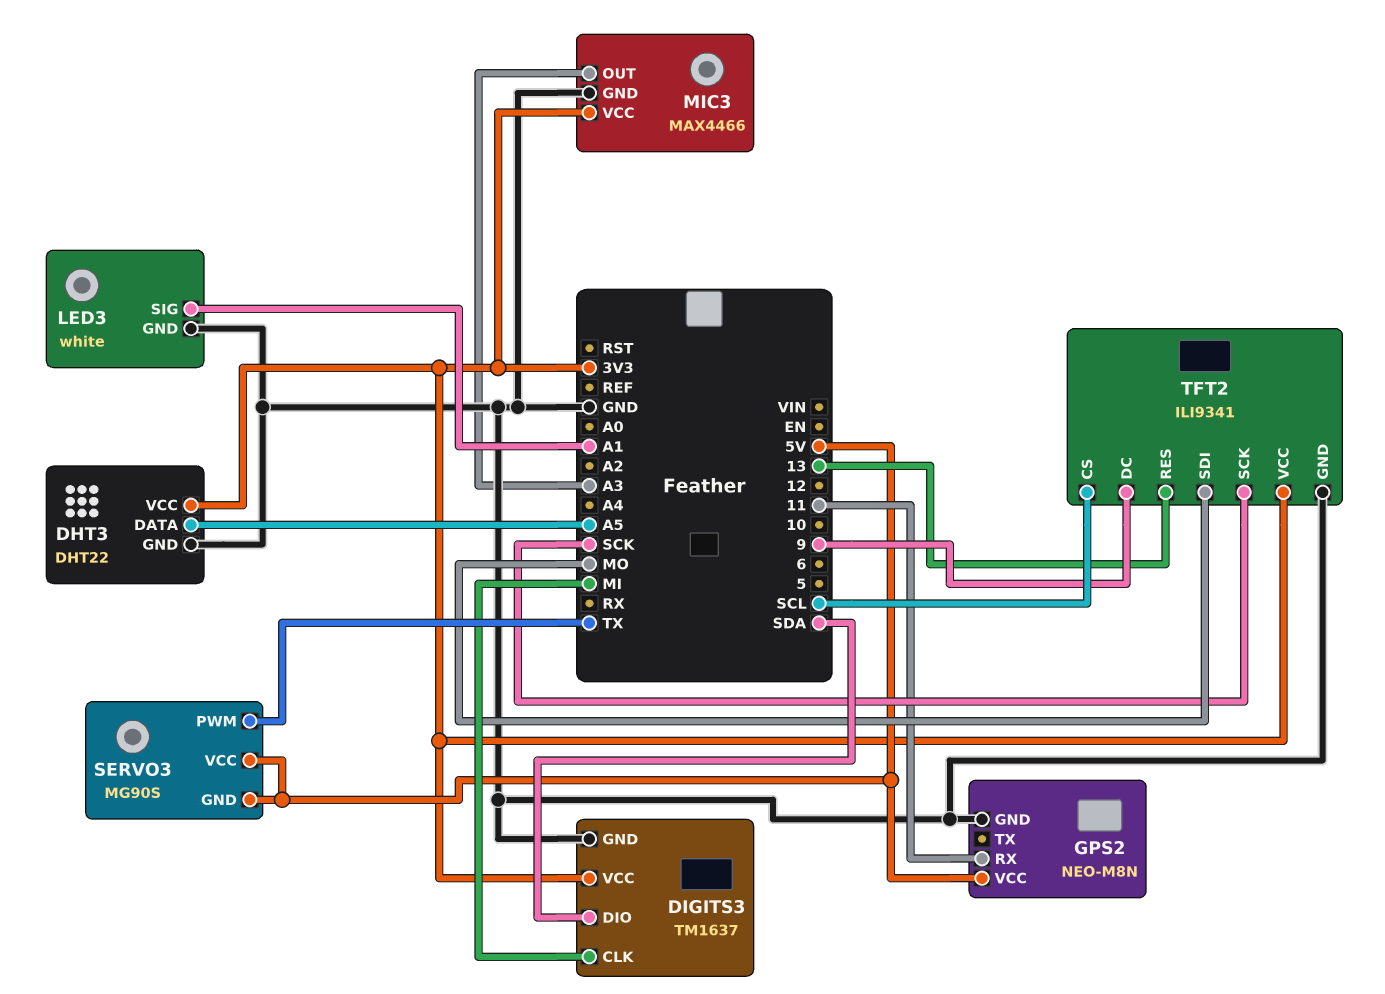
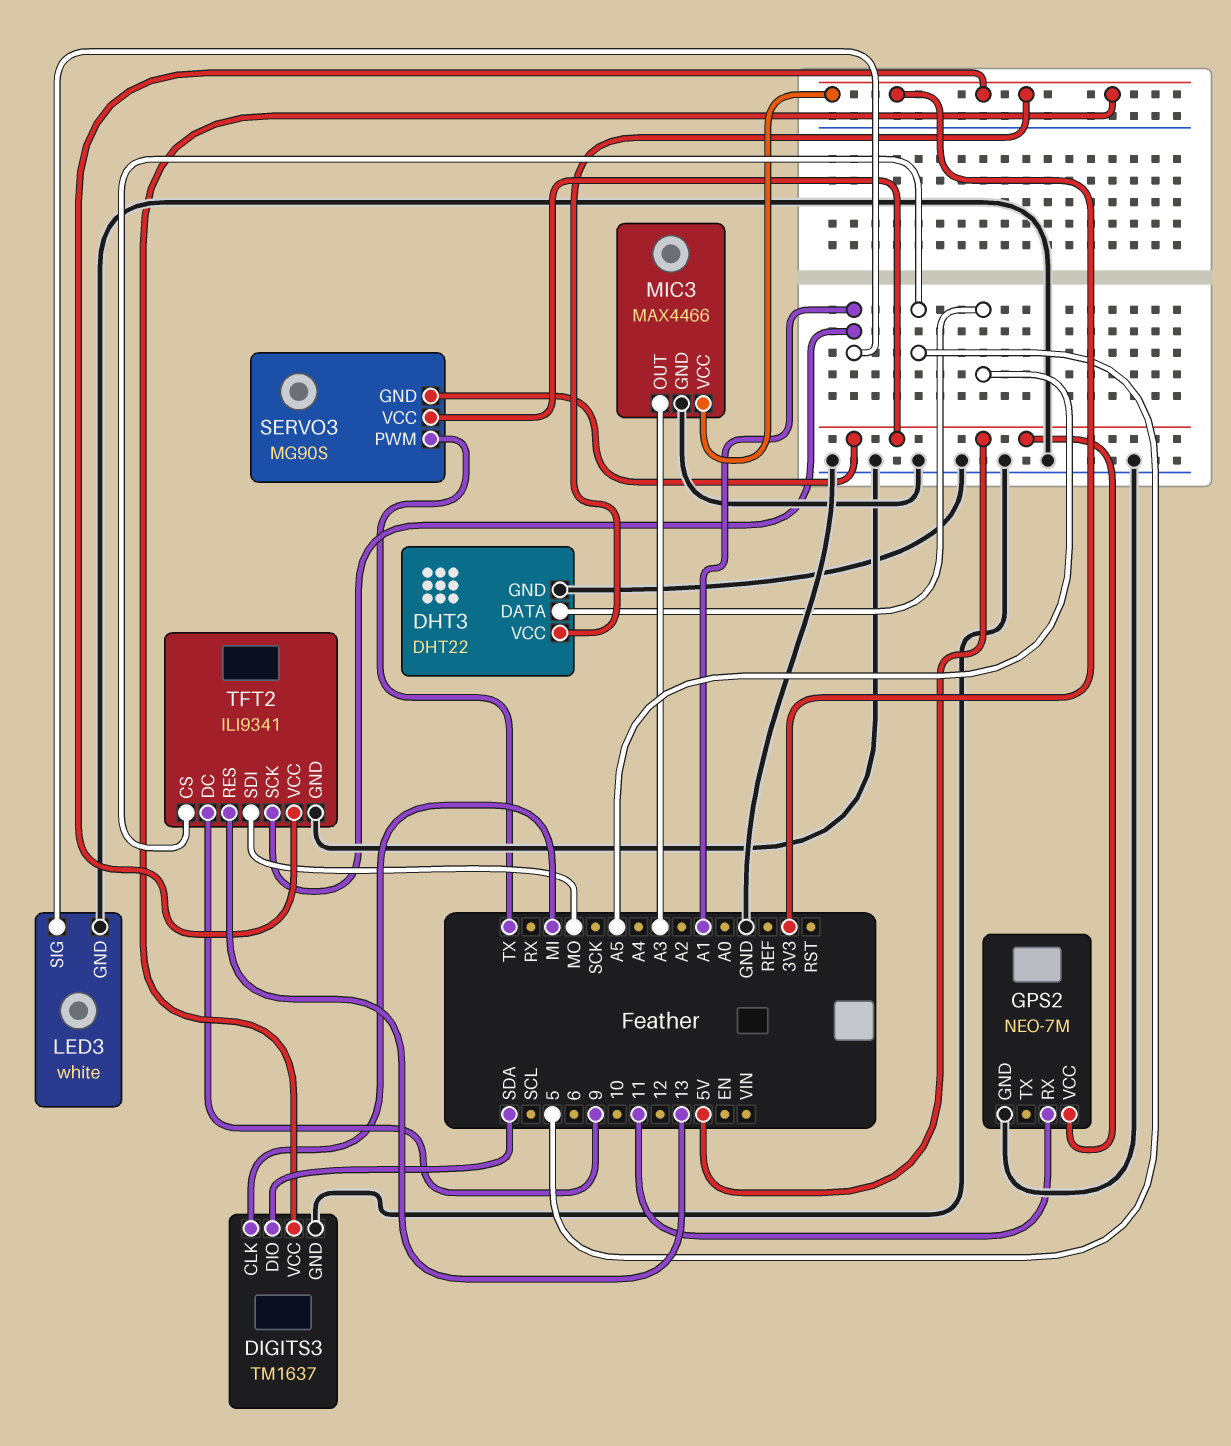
GPS2: NEO-M8N -> NEO-7M
TFT2 pin CS: SCL -> 5
TFT2 pin SCK: SCK -> A1

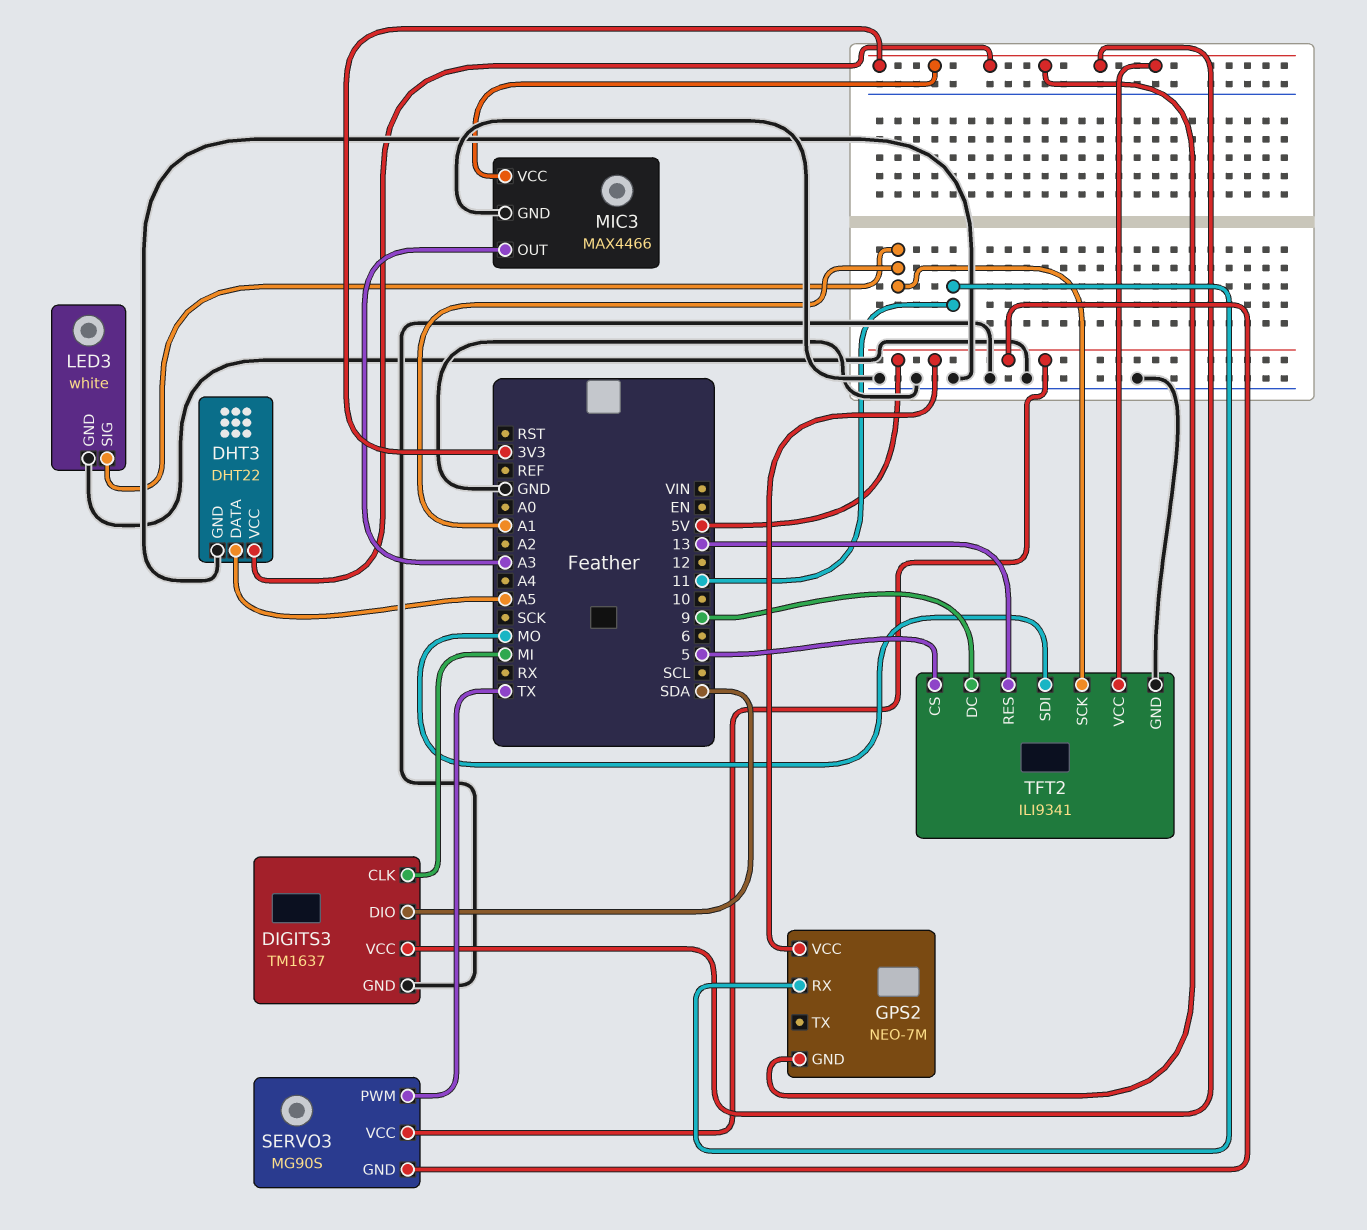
GPS2 pin GND: GND -> 3V3

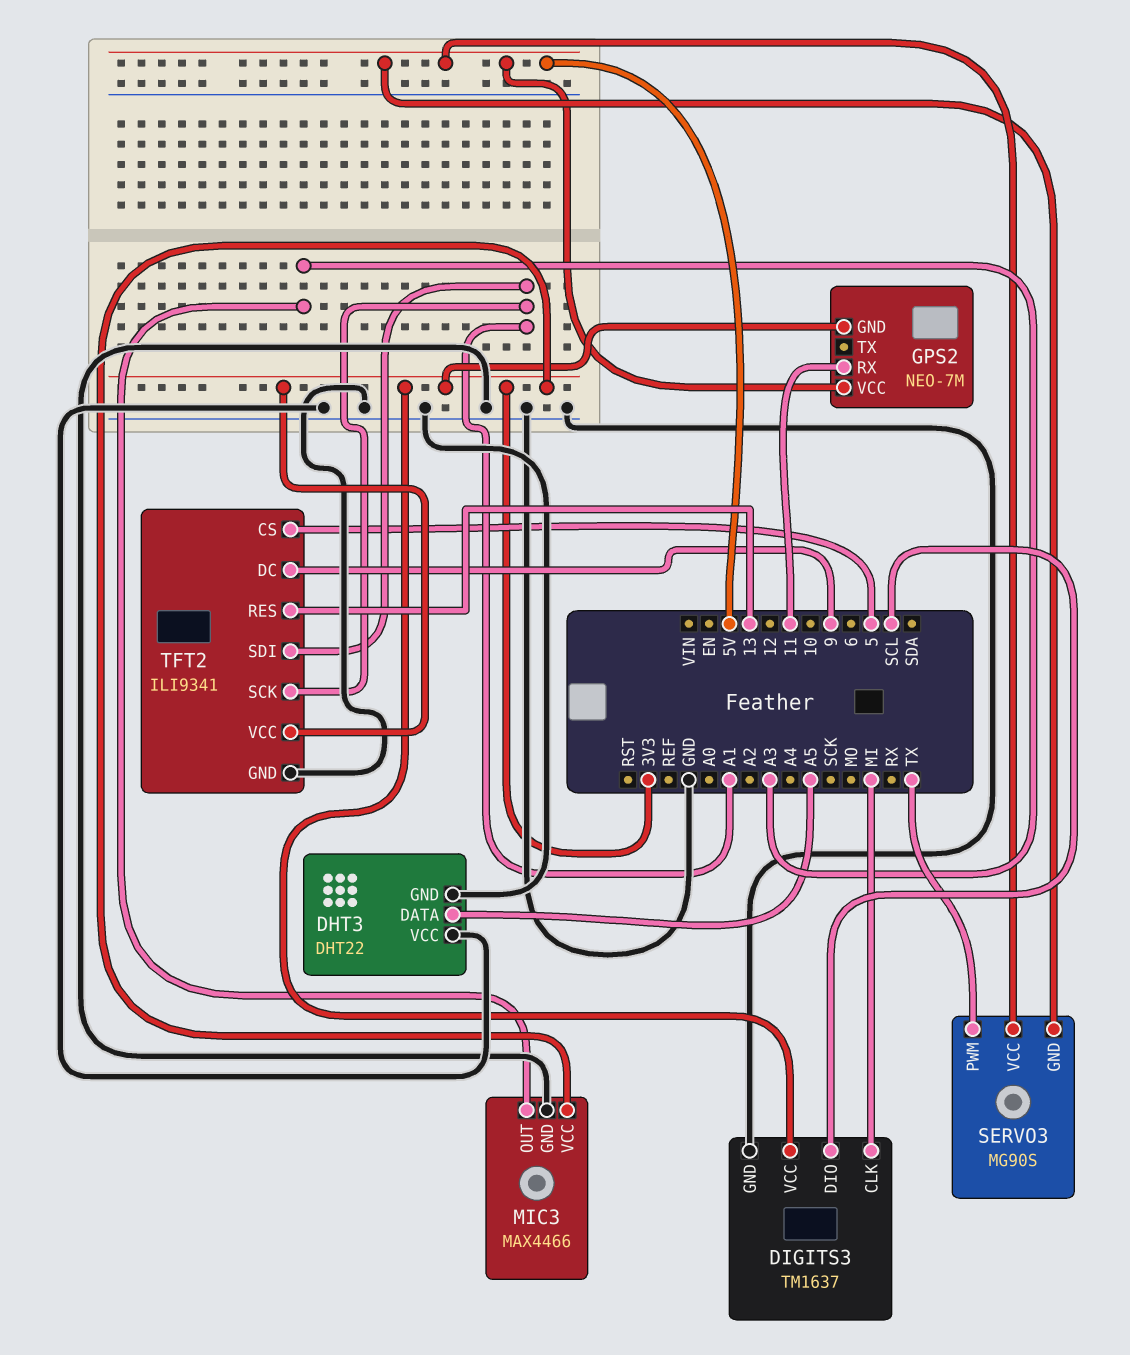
DHT3 pin VCC: 3V3 -> GND
DIGITS3 pin DIO: SDA -> SCL
LED3: white -> none
LED3 pin GND: GND -> none
LED3 pin SIG: A1 -> none
TFT2 pin SDI: MO -> A1

